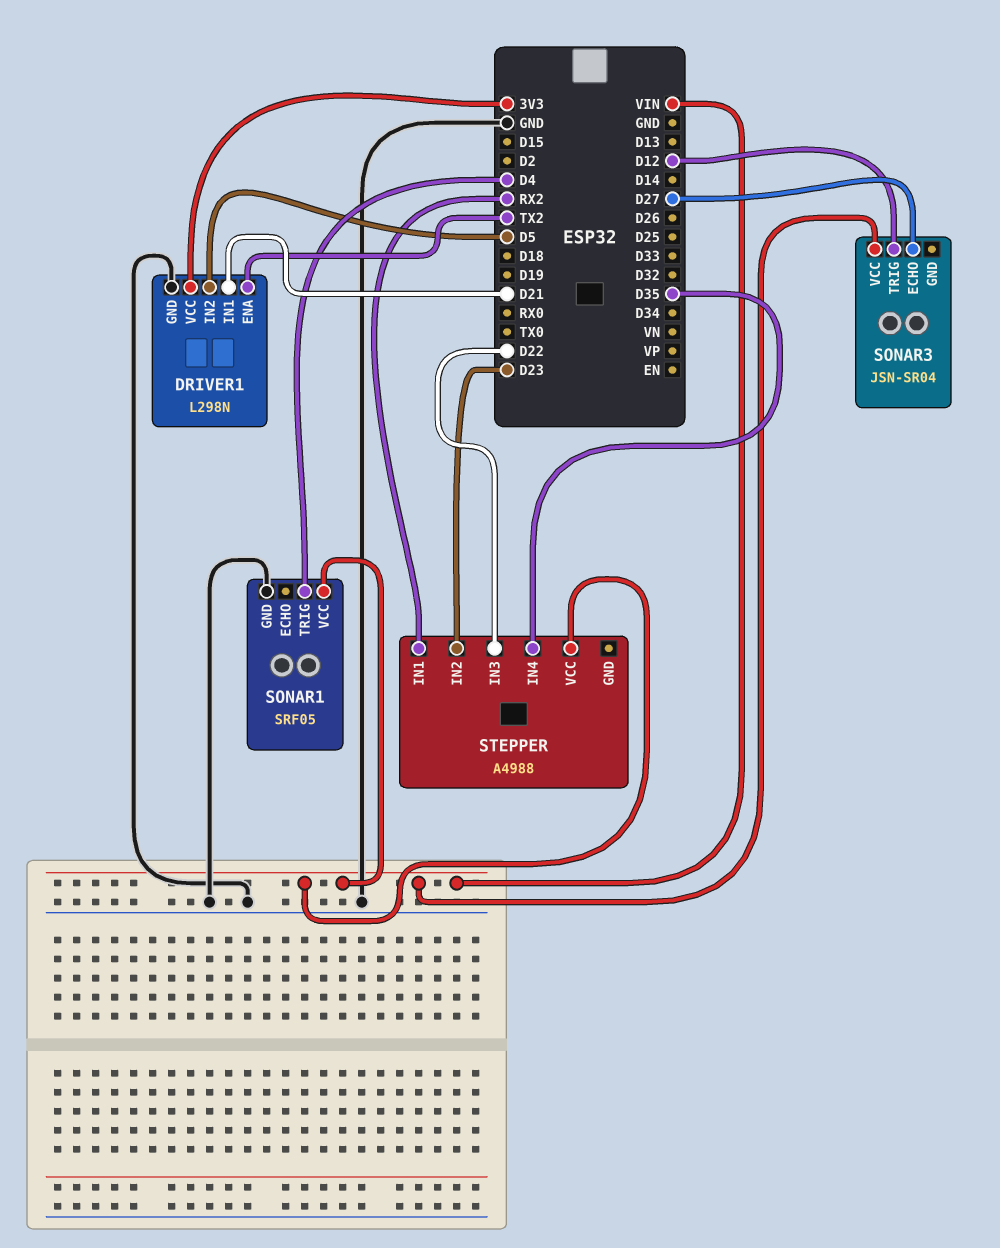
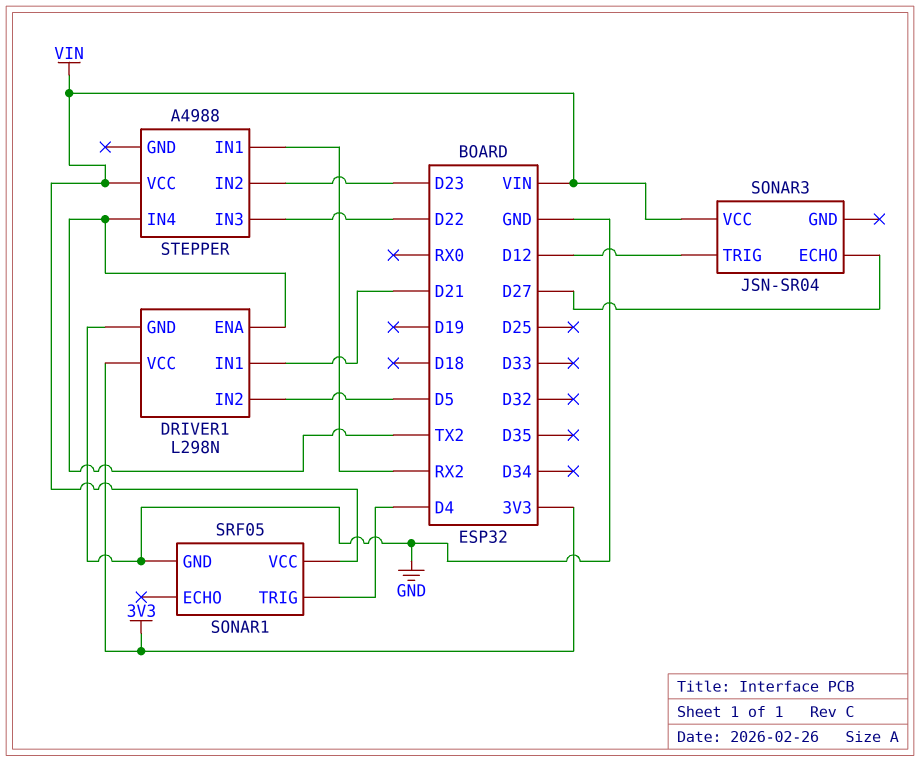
STEPPER pin IN4: D35 -> TX2

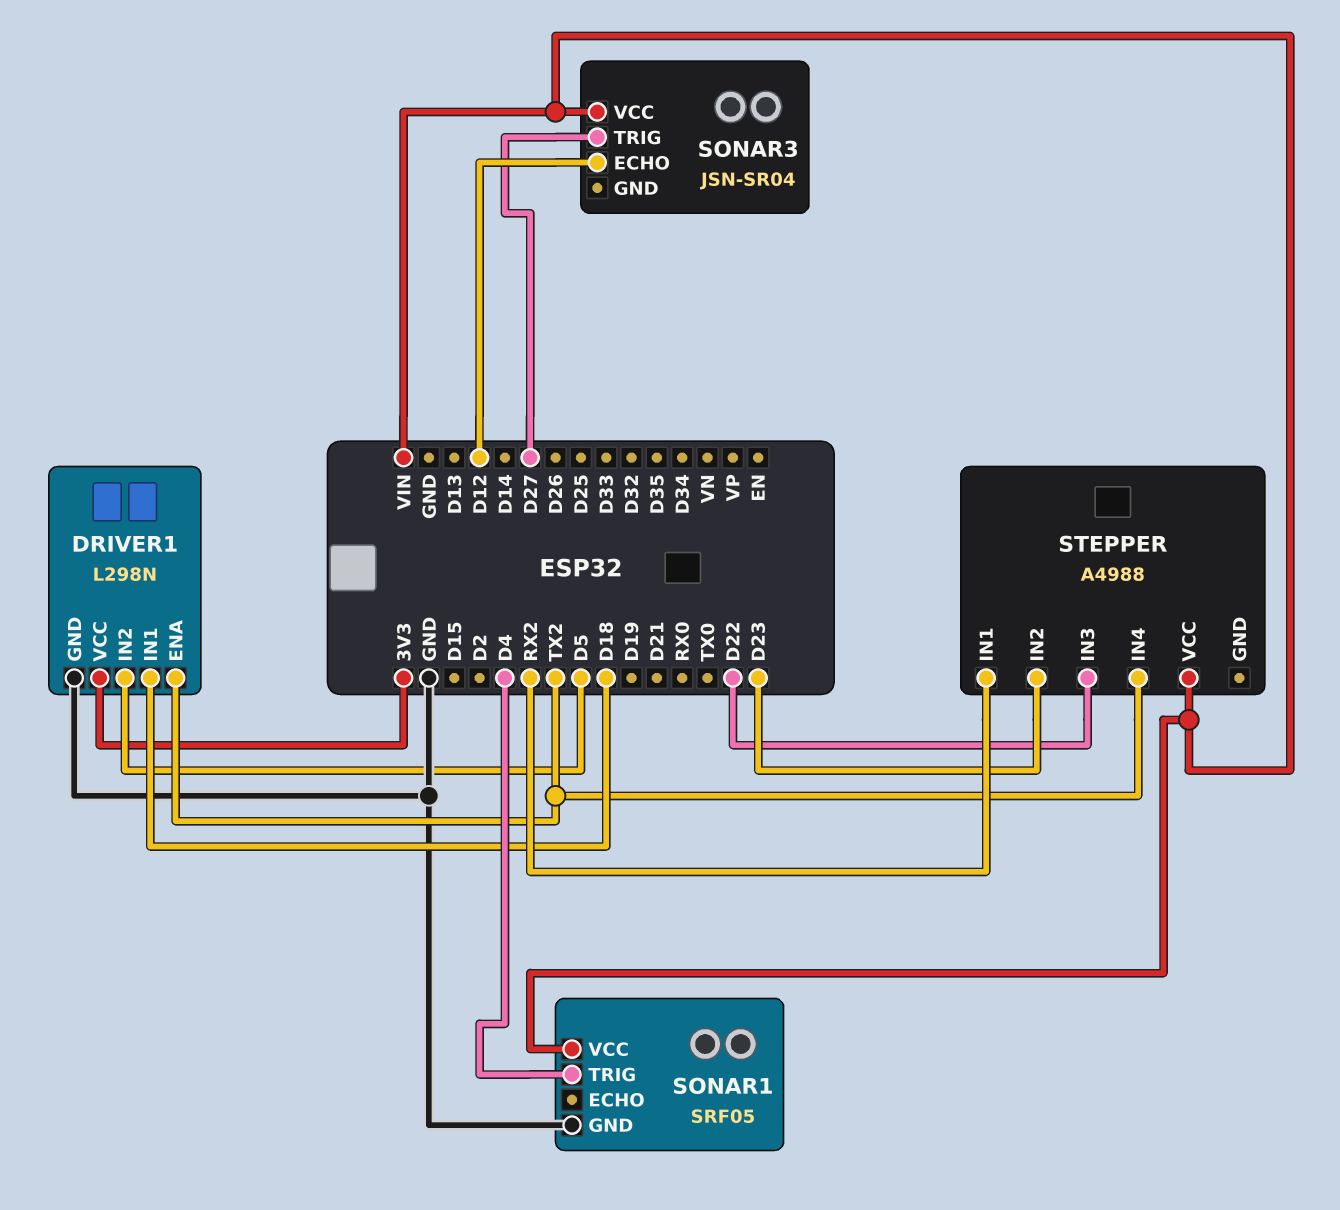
DRIVER1 pin IN1: D21 -> D18
SONAR3 pin ECHO: D27 -> D12
SONAR3 pin TRIG: D12 -> D27

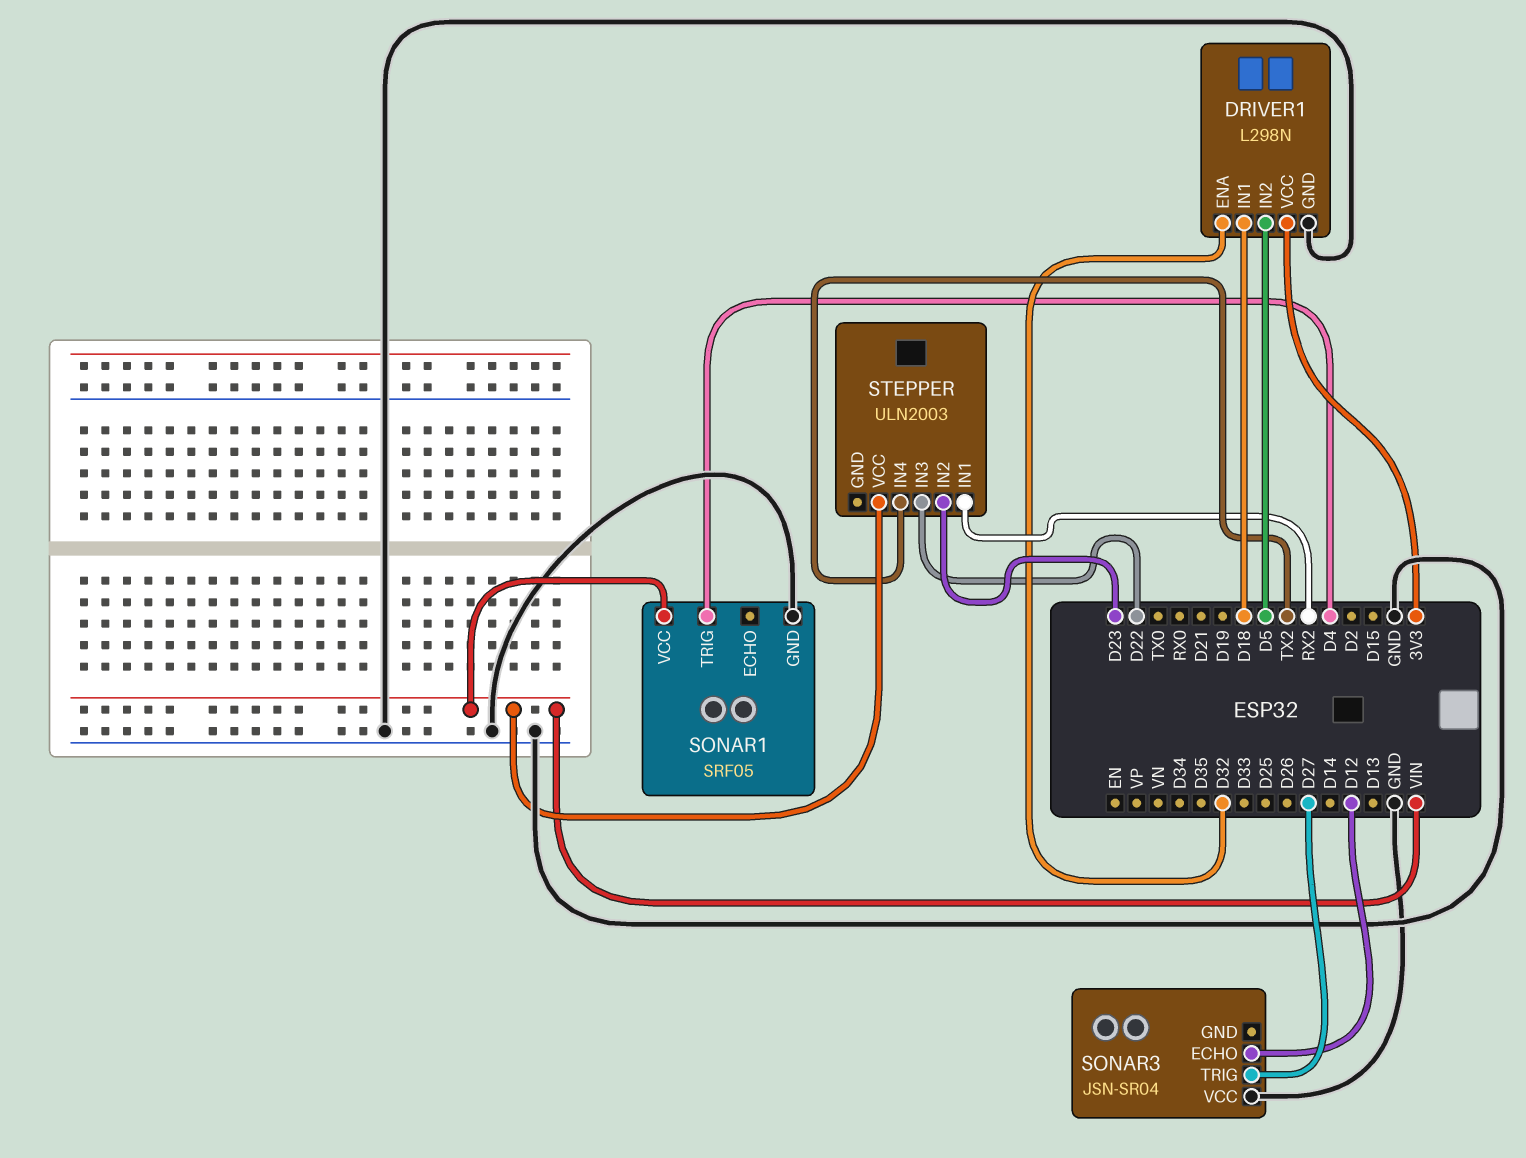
DRIVER1 pin ENA: TX2 -> D32
SONAR3 pin VCC: VIN -> GND
STEPPER: A4988 -> ULN2003

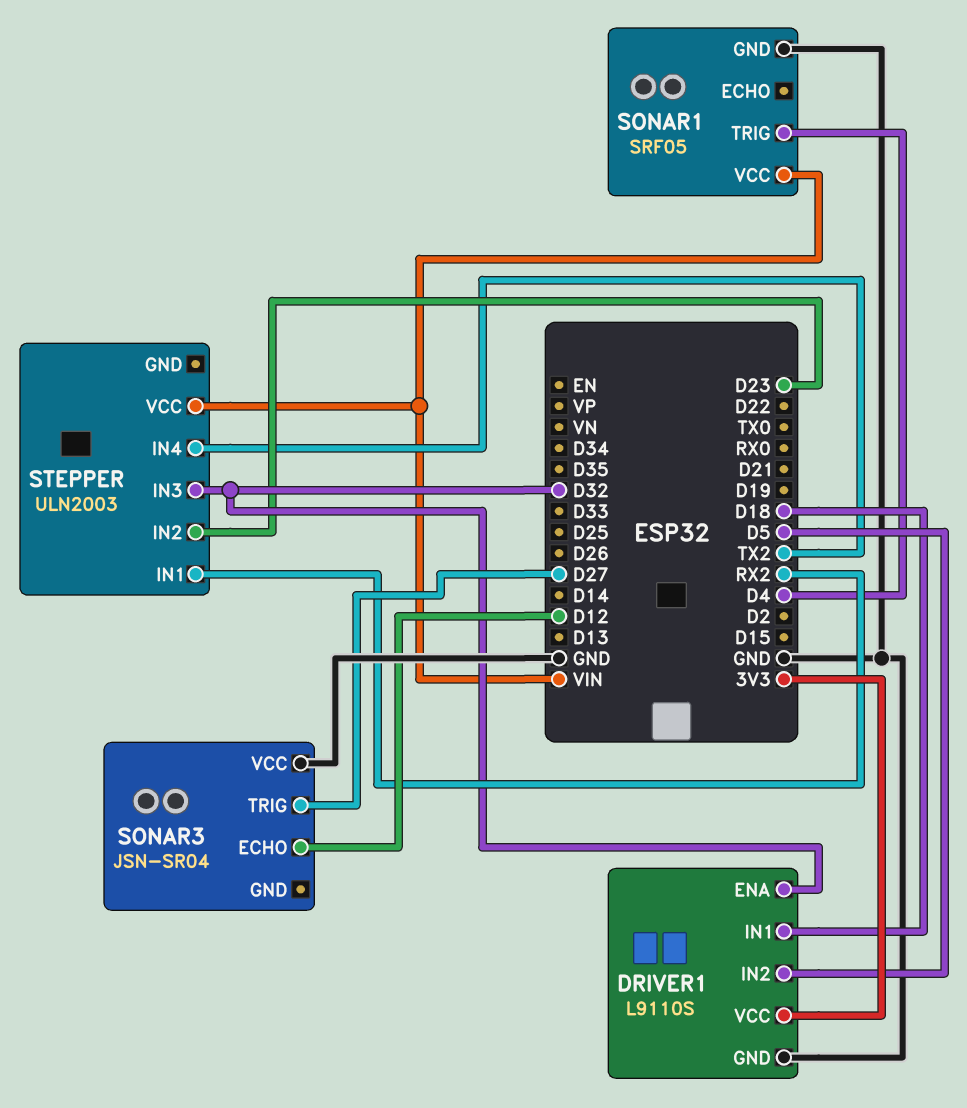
DRIVER1: L298N -> L9110S
STEPPER pin IN3: D22 -> D32

